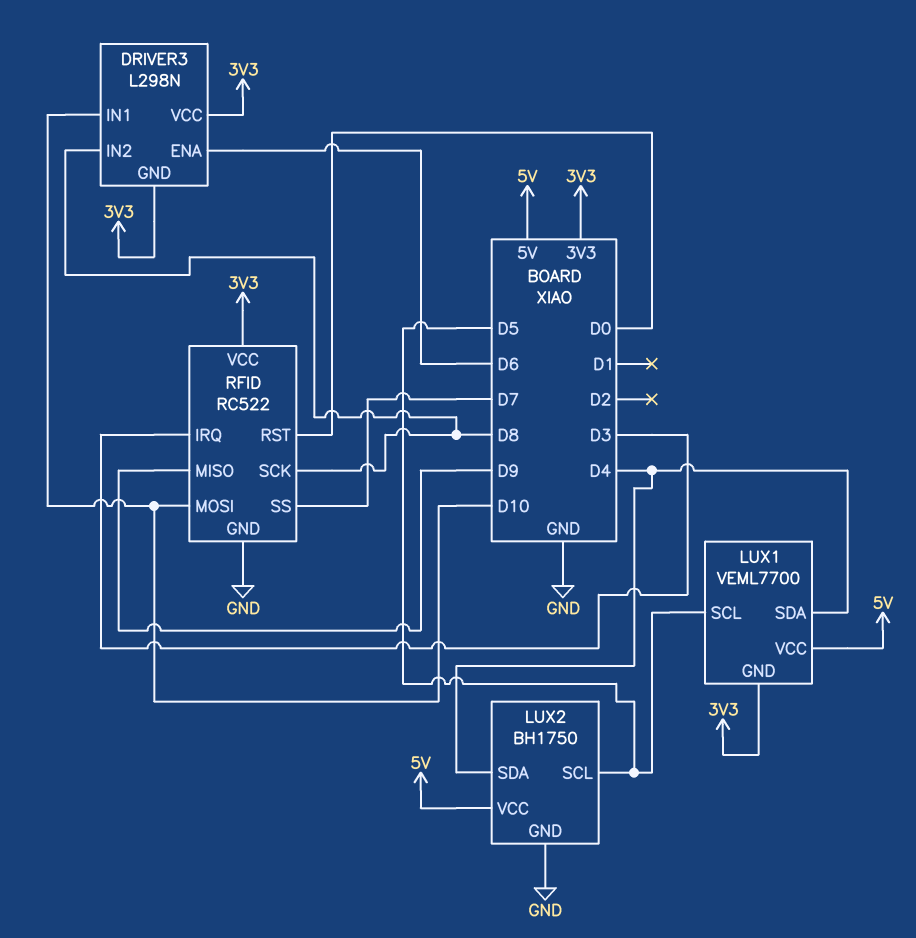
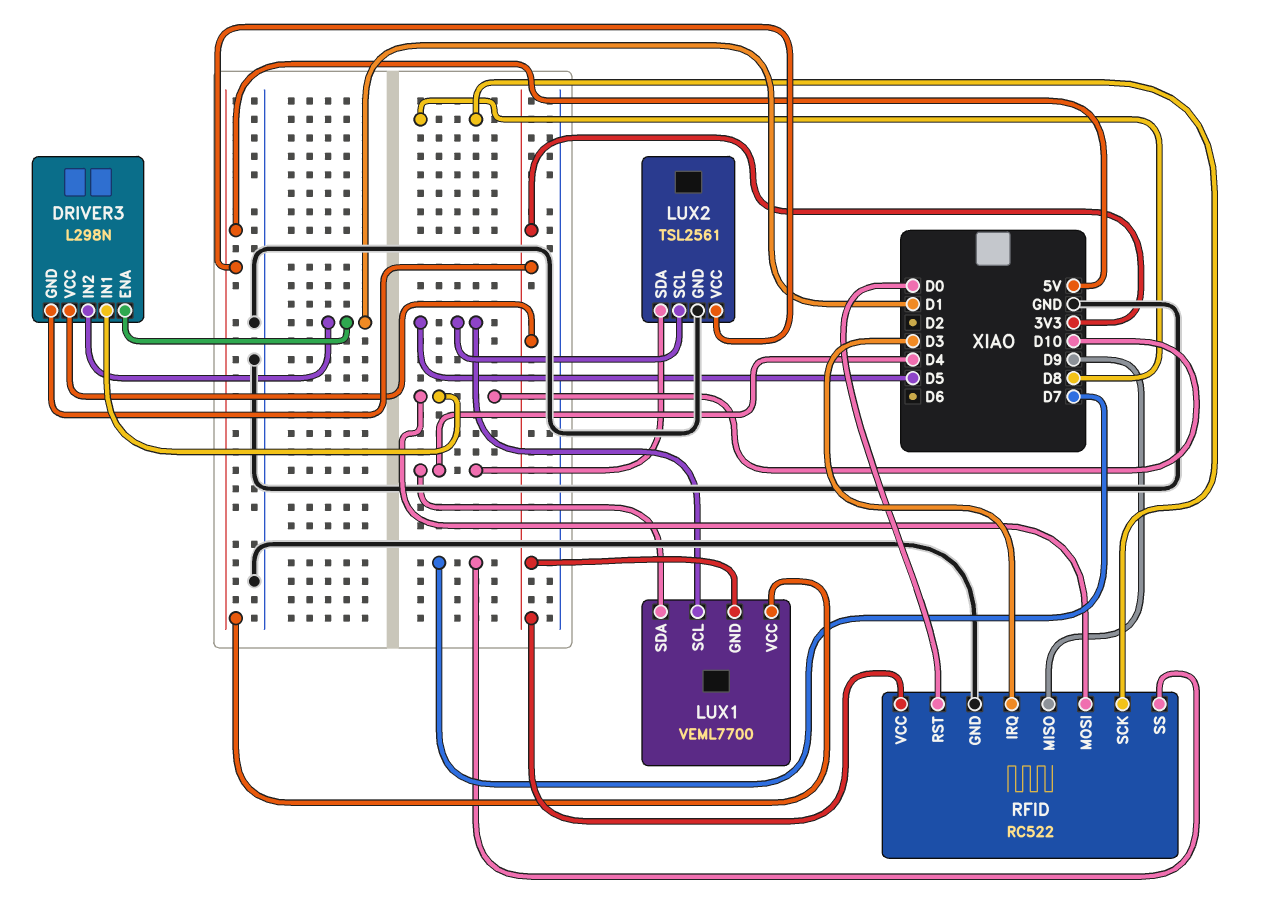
DRIVER3 pin ENA: D6 -> D1
DRIVER3 pin IN2: D8 -> D1
LUX2: BH1750 -> TSL2561

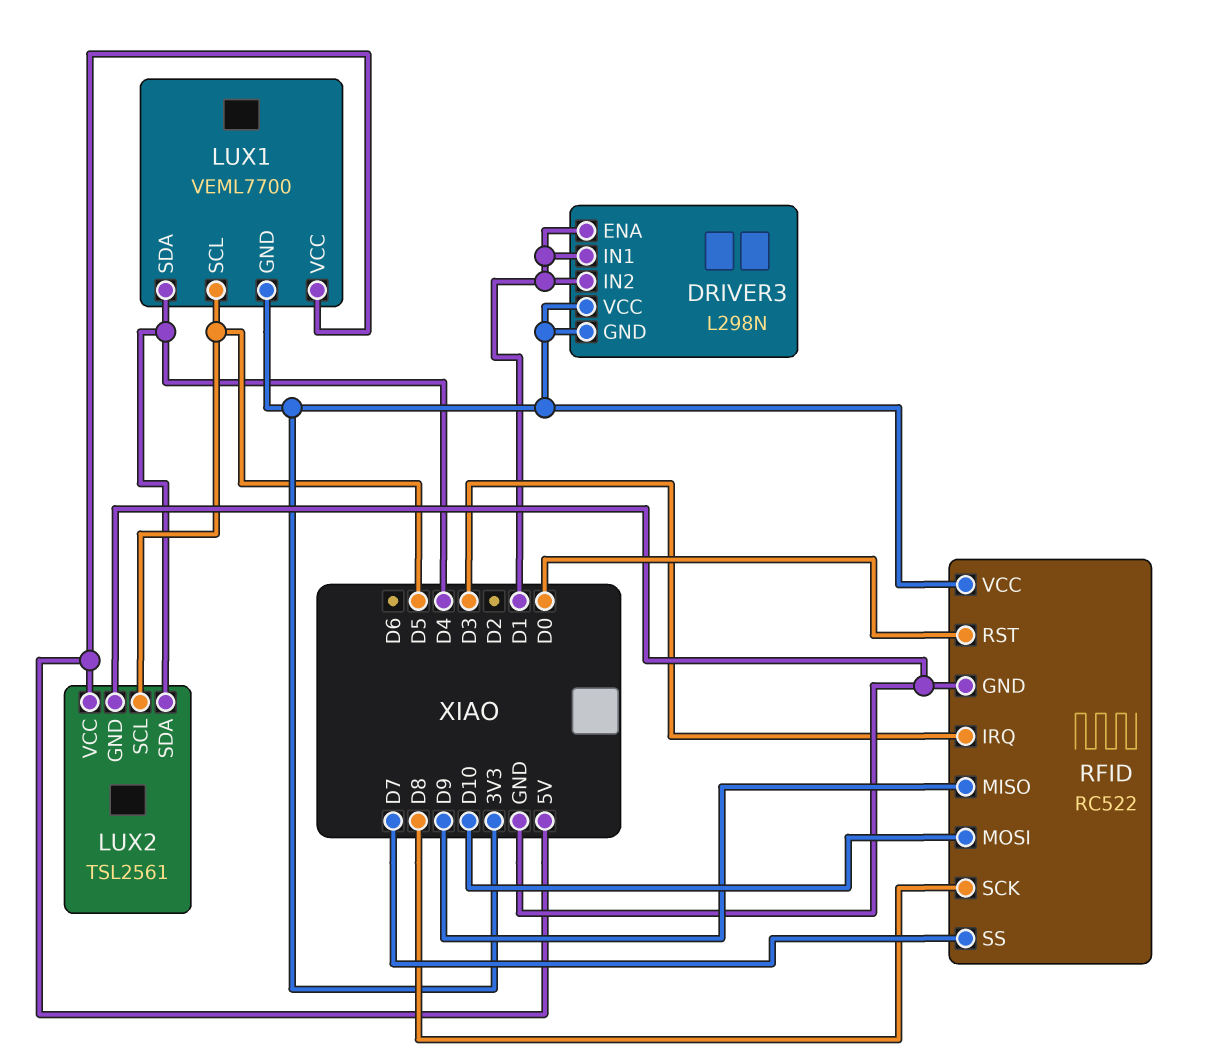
DRIVER3 pin IN1: D10 -> D1

